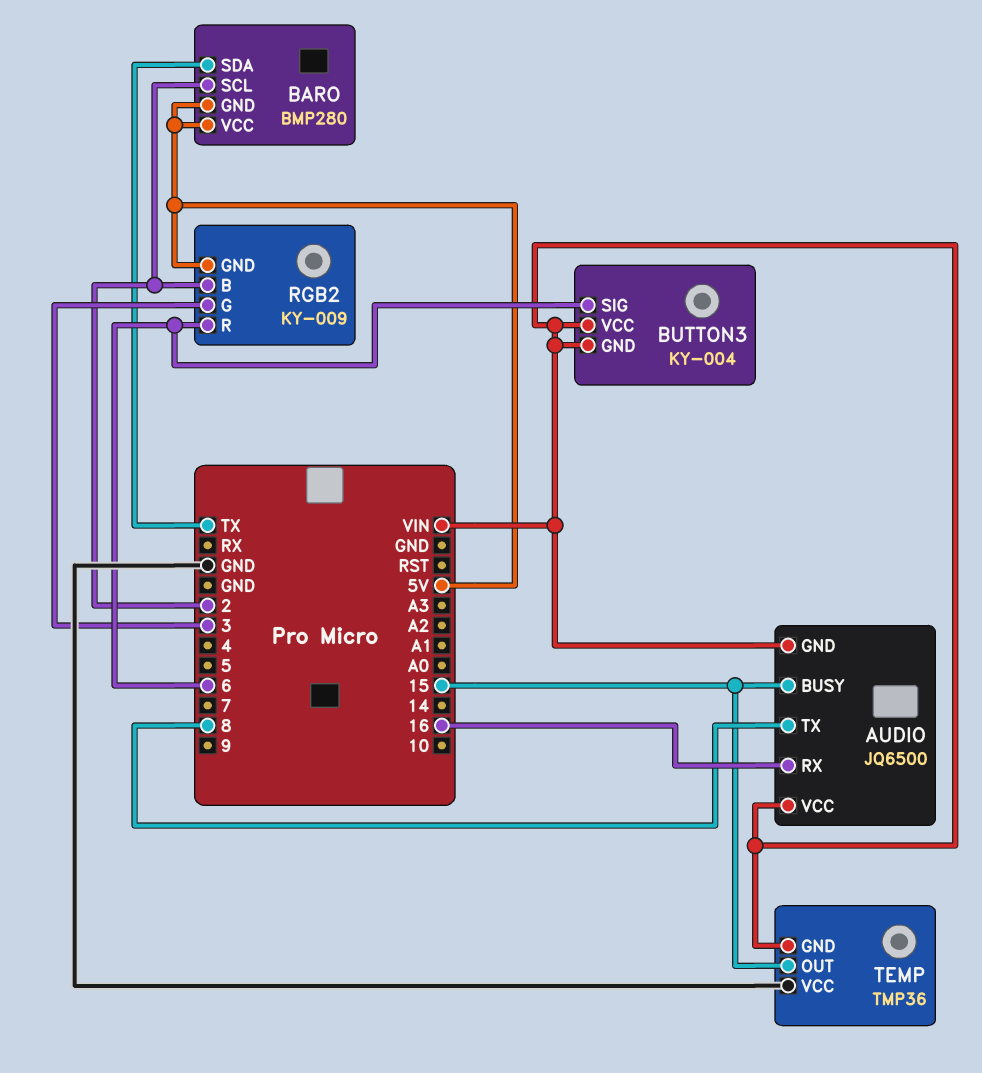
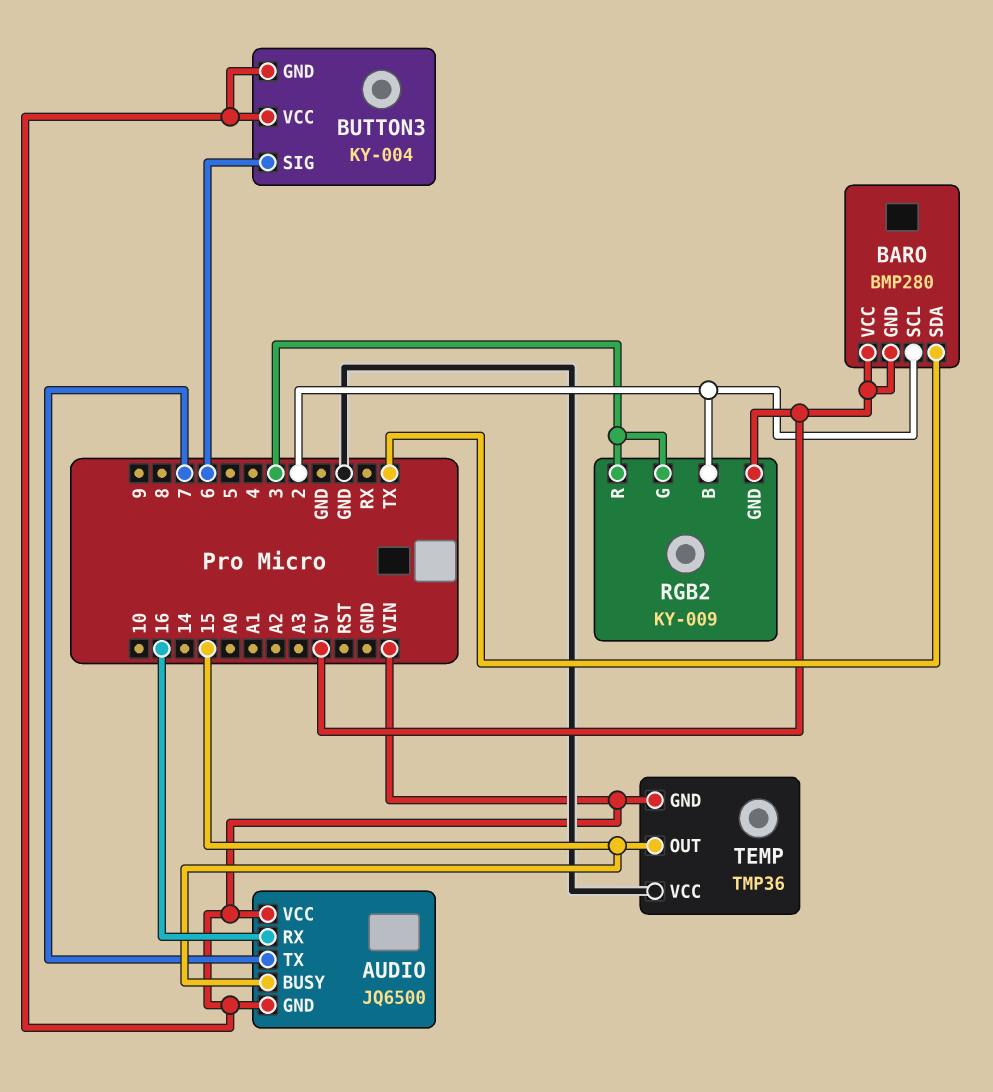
AUDIO pin TX: 8 -> 7
RGB2 pin R: 6 -> 3

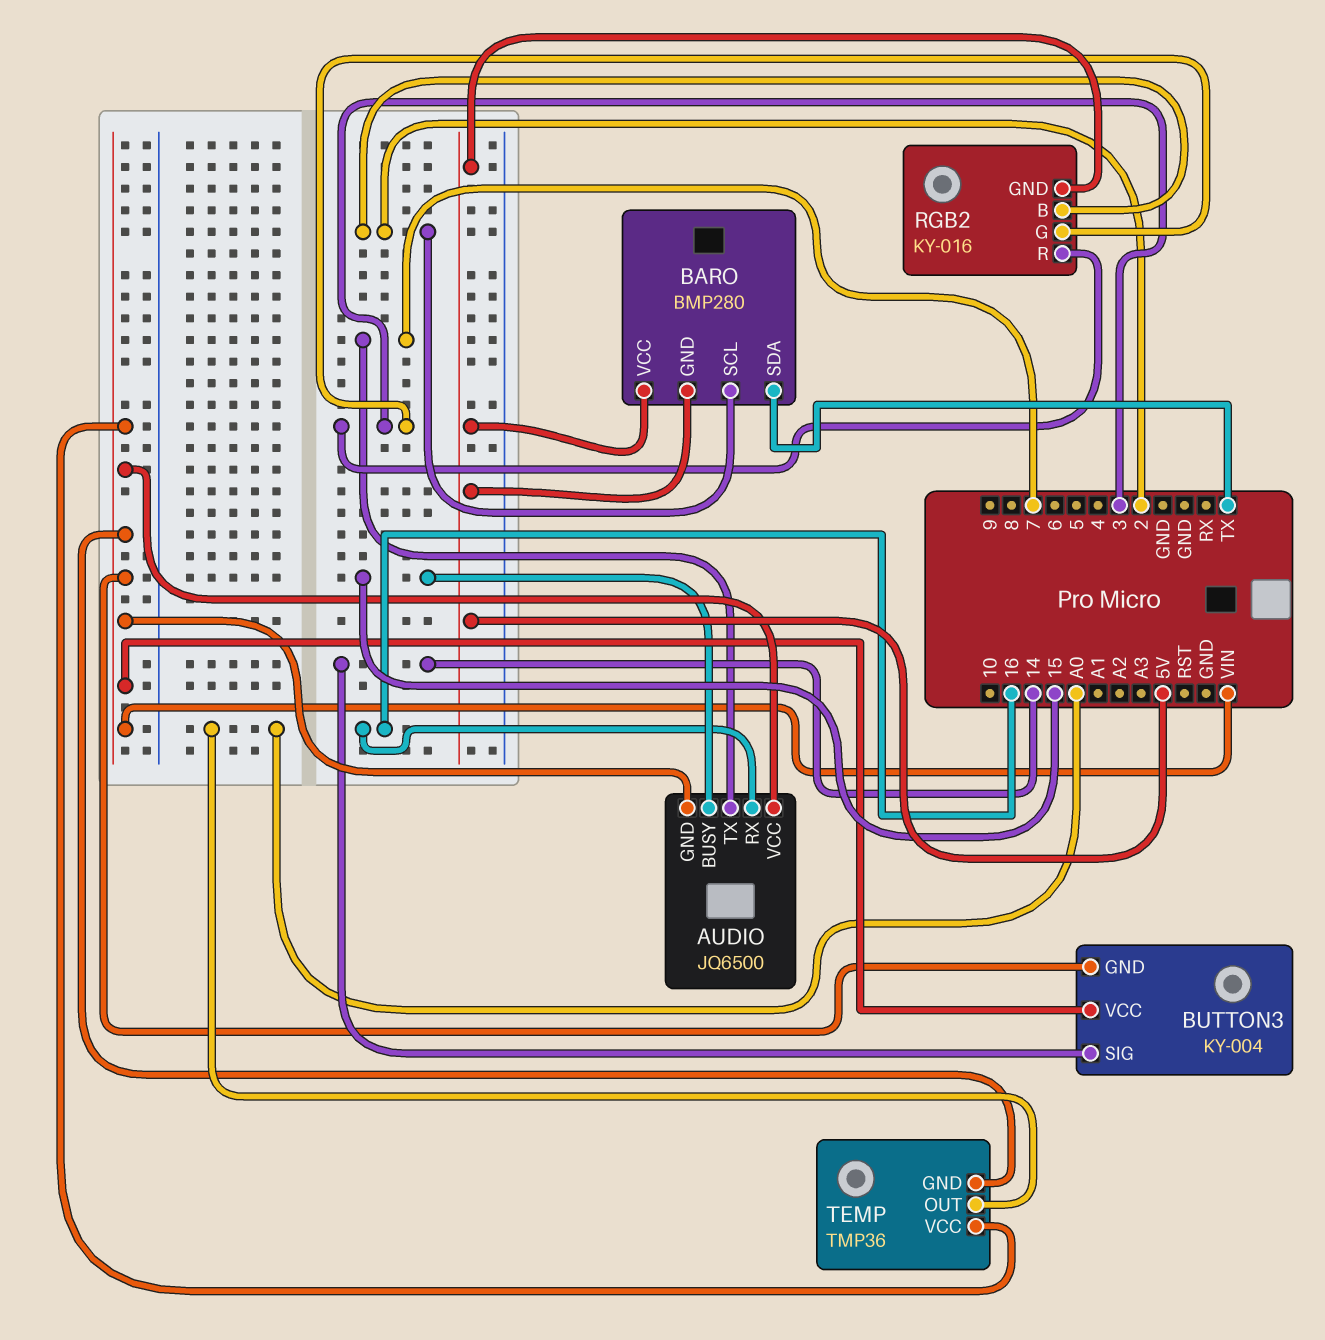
BUTTON3 pin SIG: 6 -> 14
RGB2: KY-009 -> KY-016
TEMP pin OUT: 15 -> A0
TEMP pin VCC: GND -> VIN

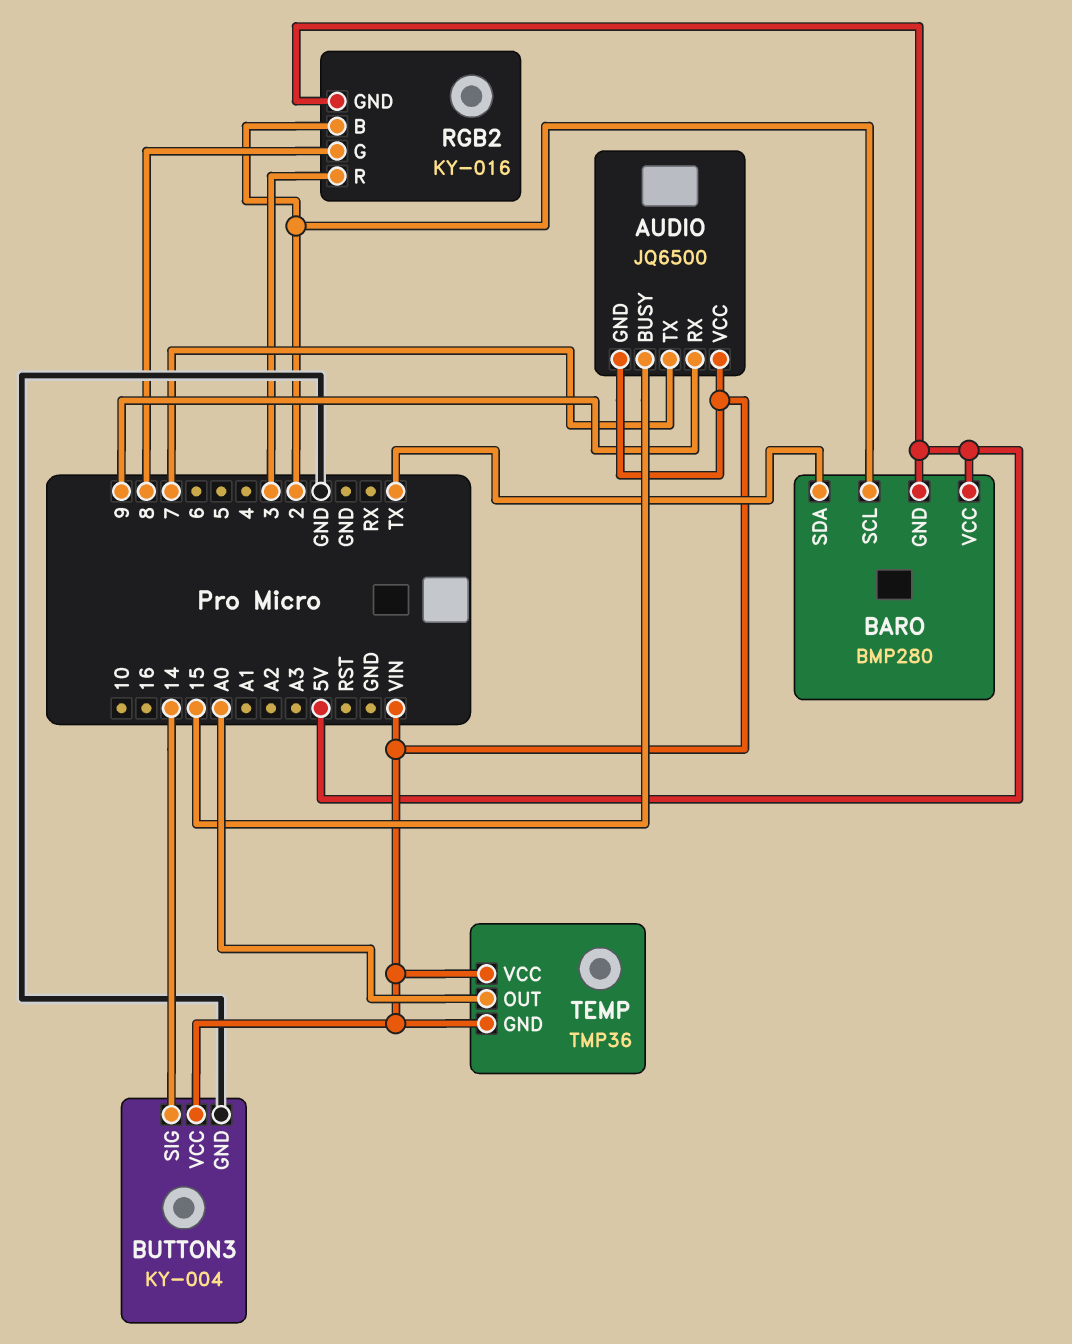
AUDIO pin RX: 16 -> 9
BUTTON3 pin GND: VIN -> GND
RGB2 pin G: 3 -> 8

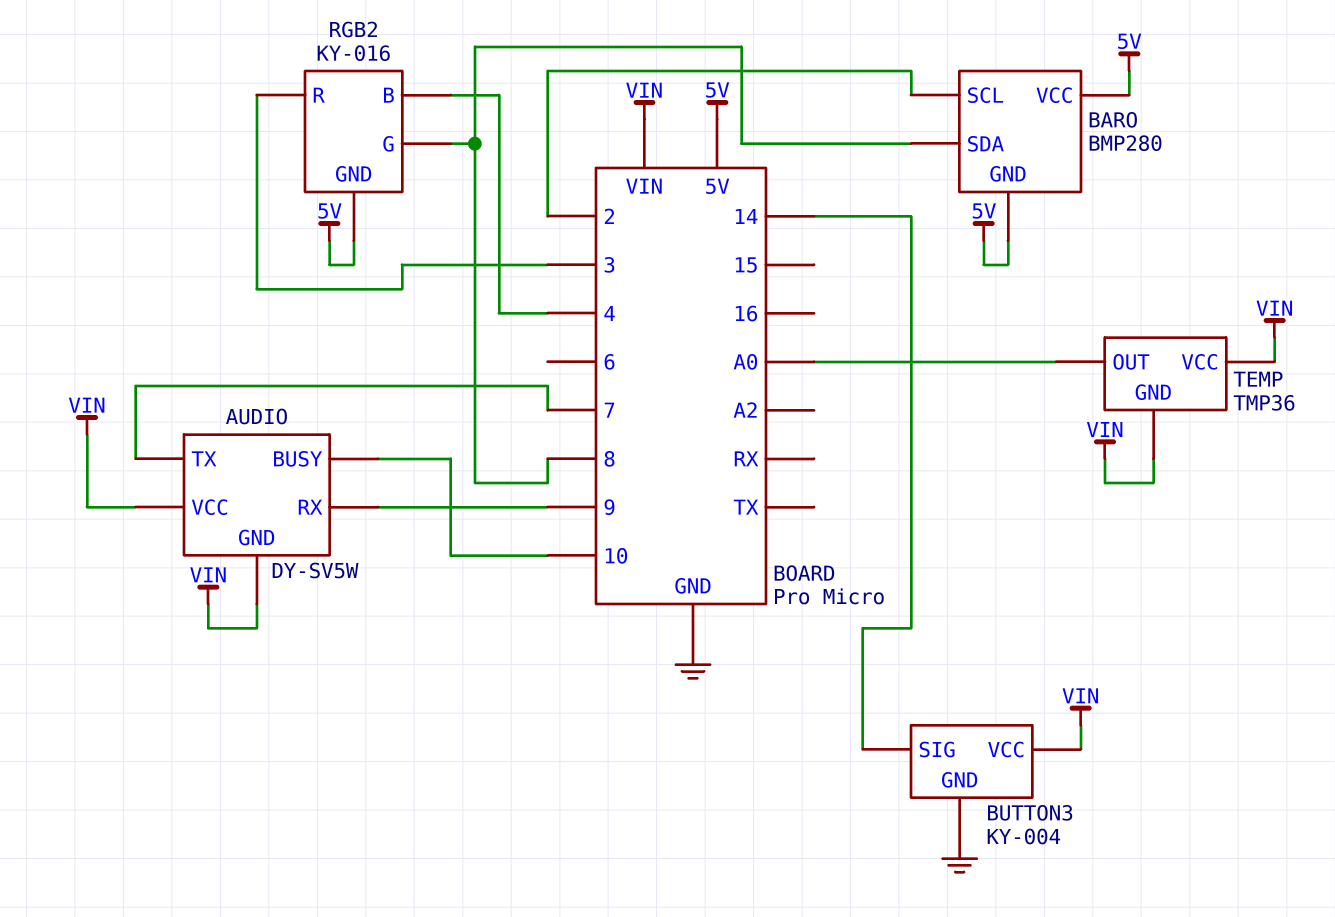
AUDIO: JQ6500 -> DY-SV5W
AUDIO pin BUSY: 15 -> 10
BARO pin SDA: TX -> 8
RGB2 pin B: 2 -> 4

